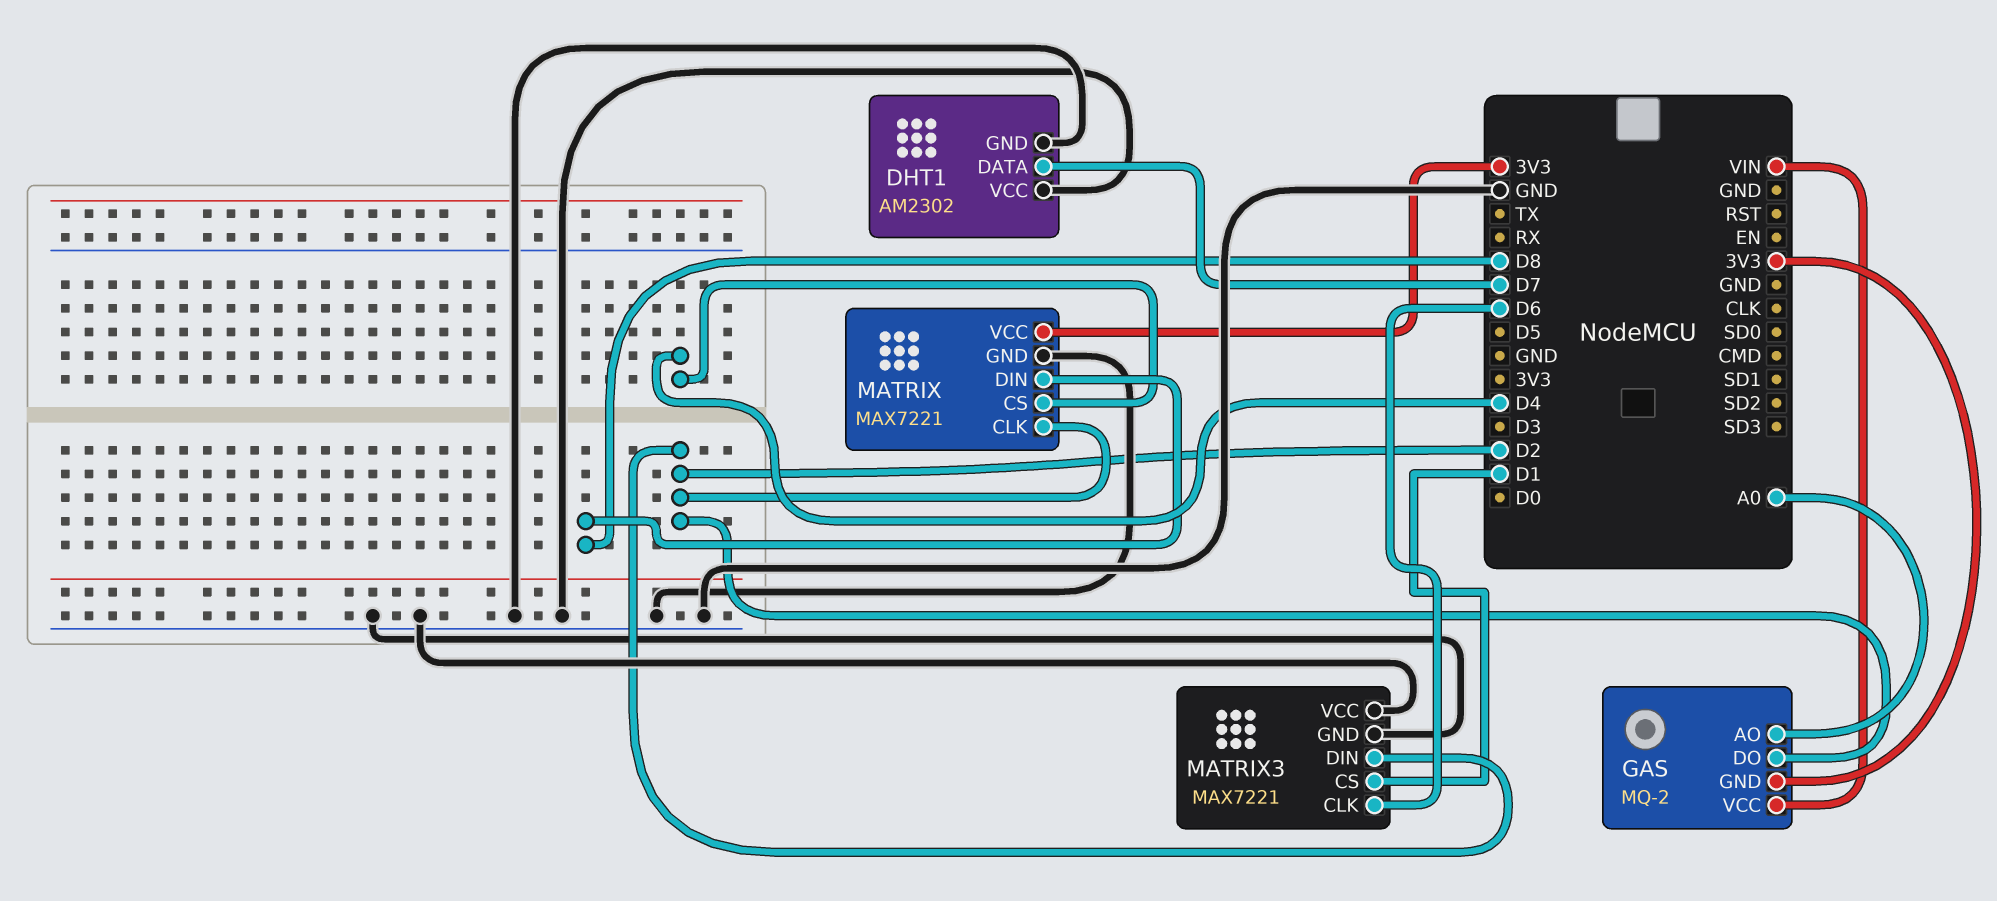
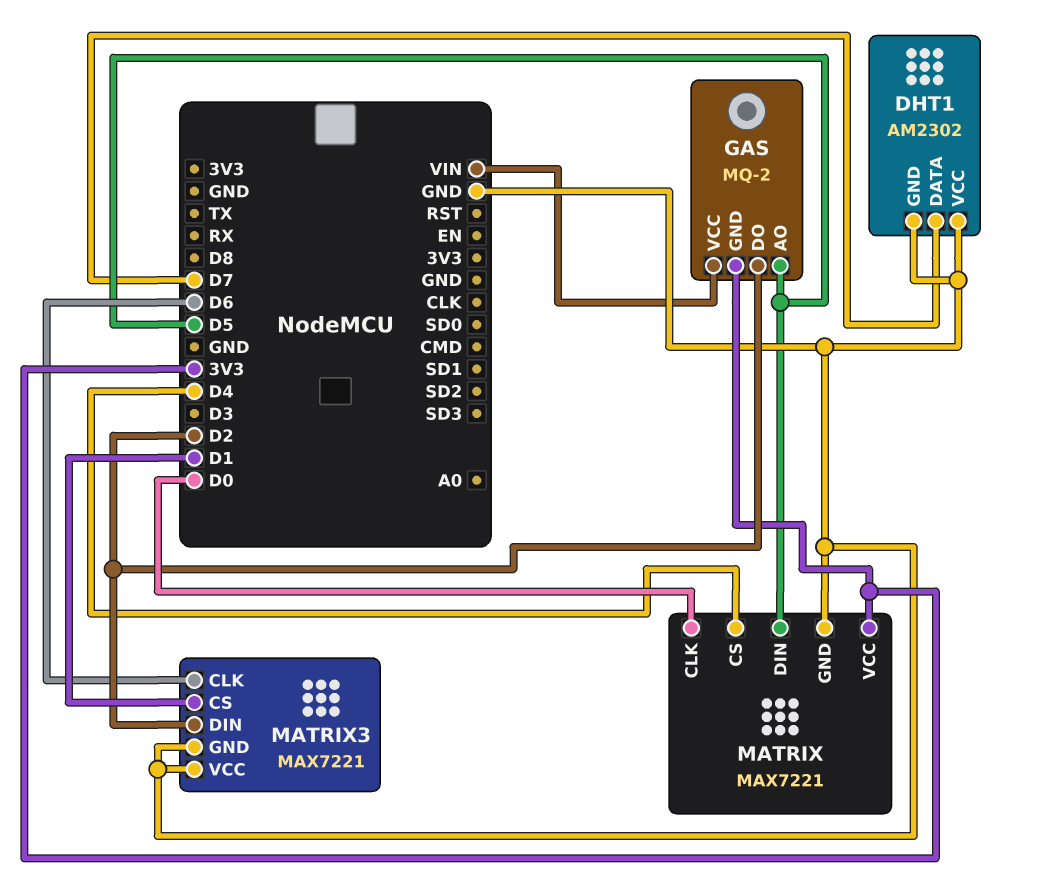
GAS pin AO: A0 -> D5
MATRIX pin CLK: D2 -> D0
MATRIX pin DIN: D8 -> D5

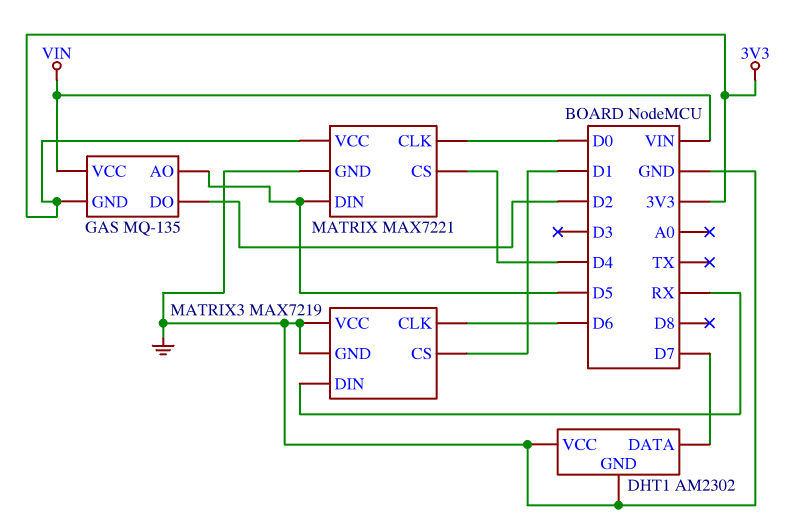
GAS: MQ-2 -> MQ-135
MATRIX3: MAX7221 -> MAX7219
MATRIX3 pin DIN: D2 -> RX

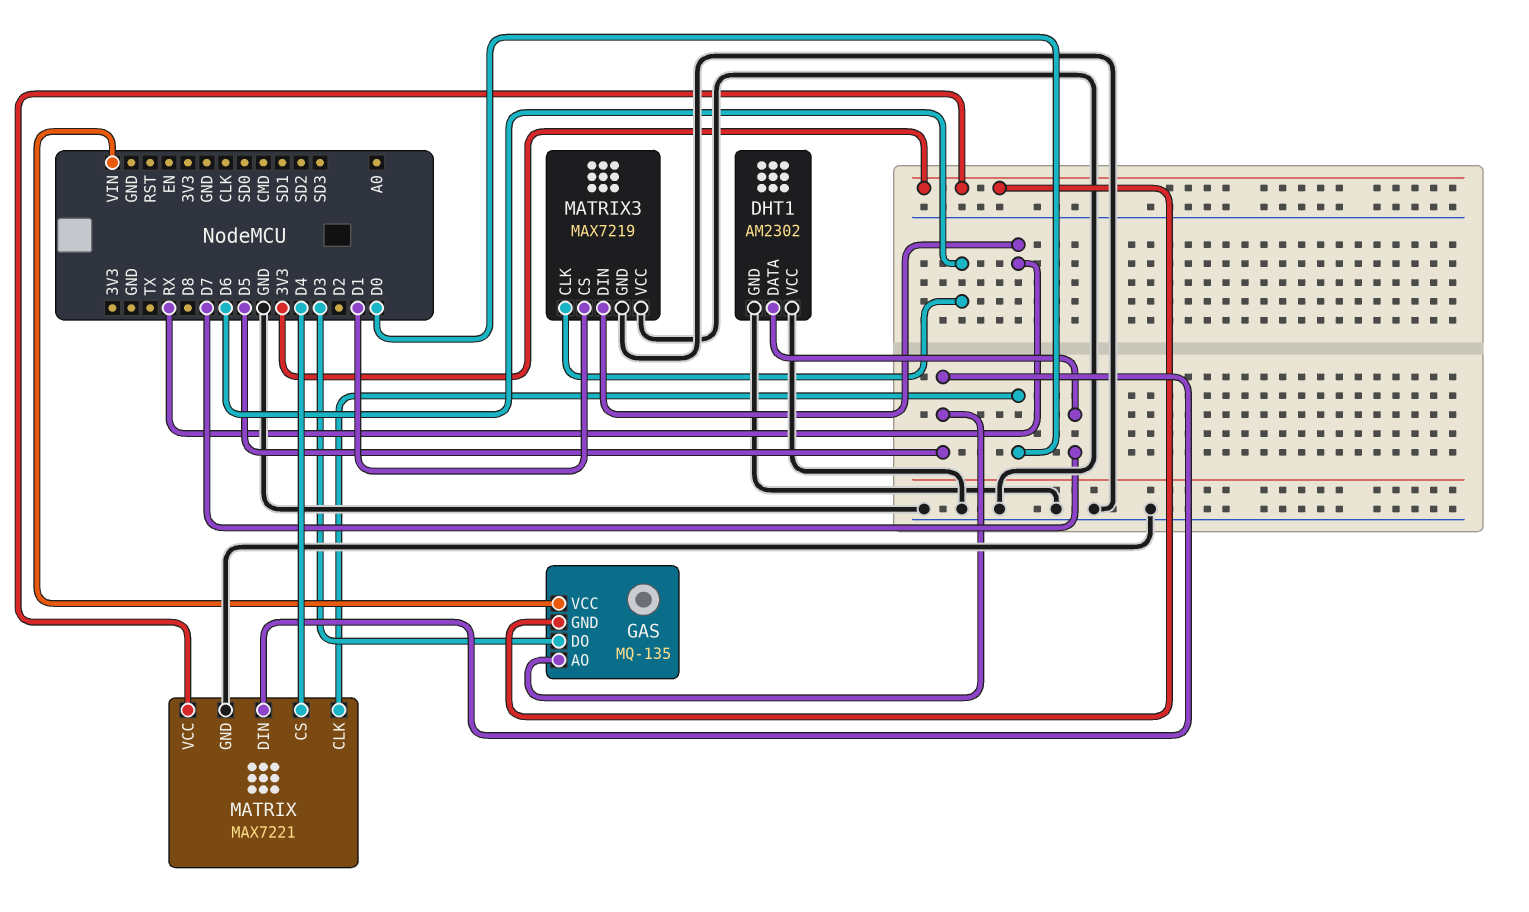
GAS pin DO: D2 -> D3

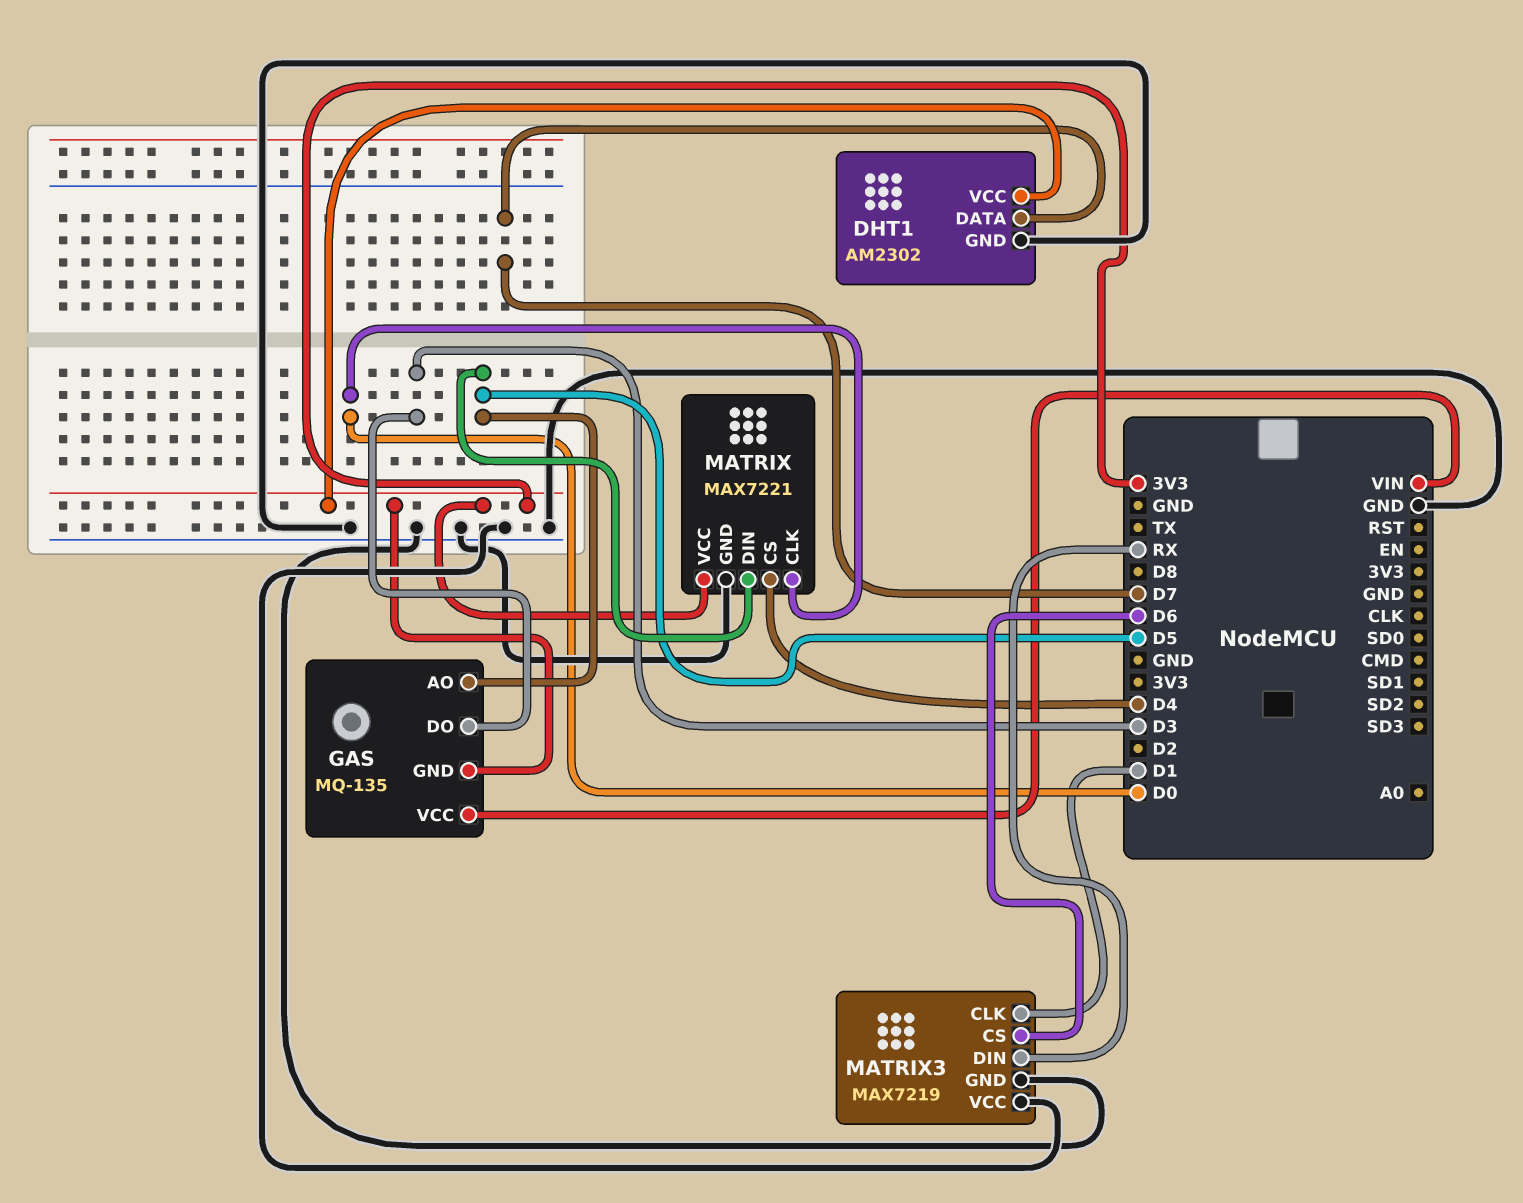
DHT1 pin VCC: GND -> 3V3
MATRIX3 pin CLK: D6 -> D1
MATRIX3 pin CS: D1 -> D6

